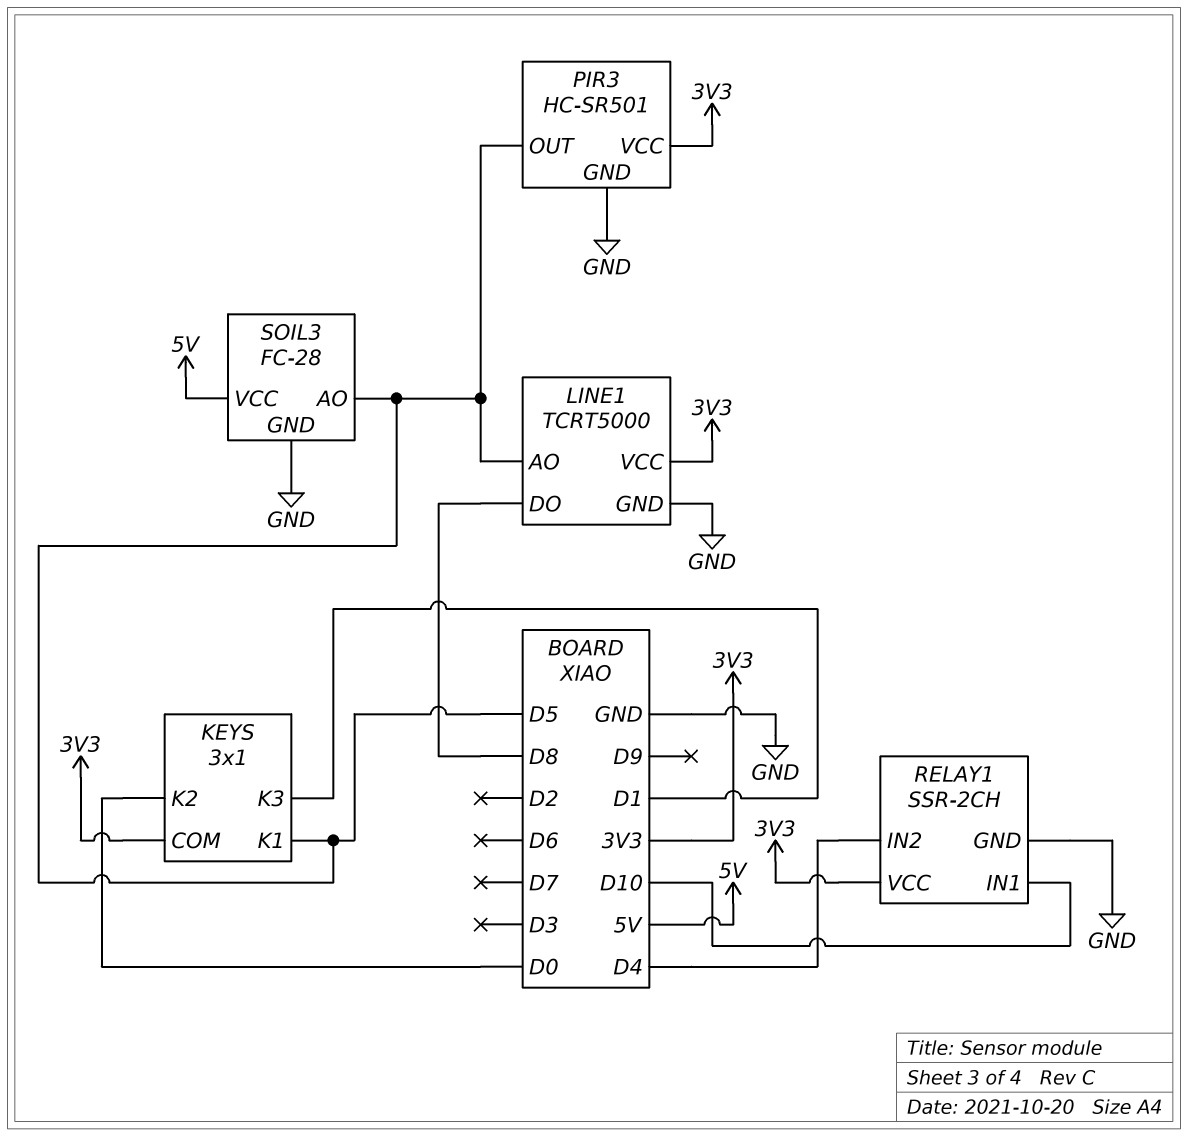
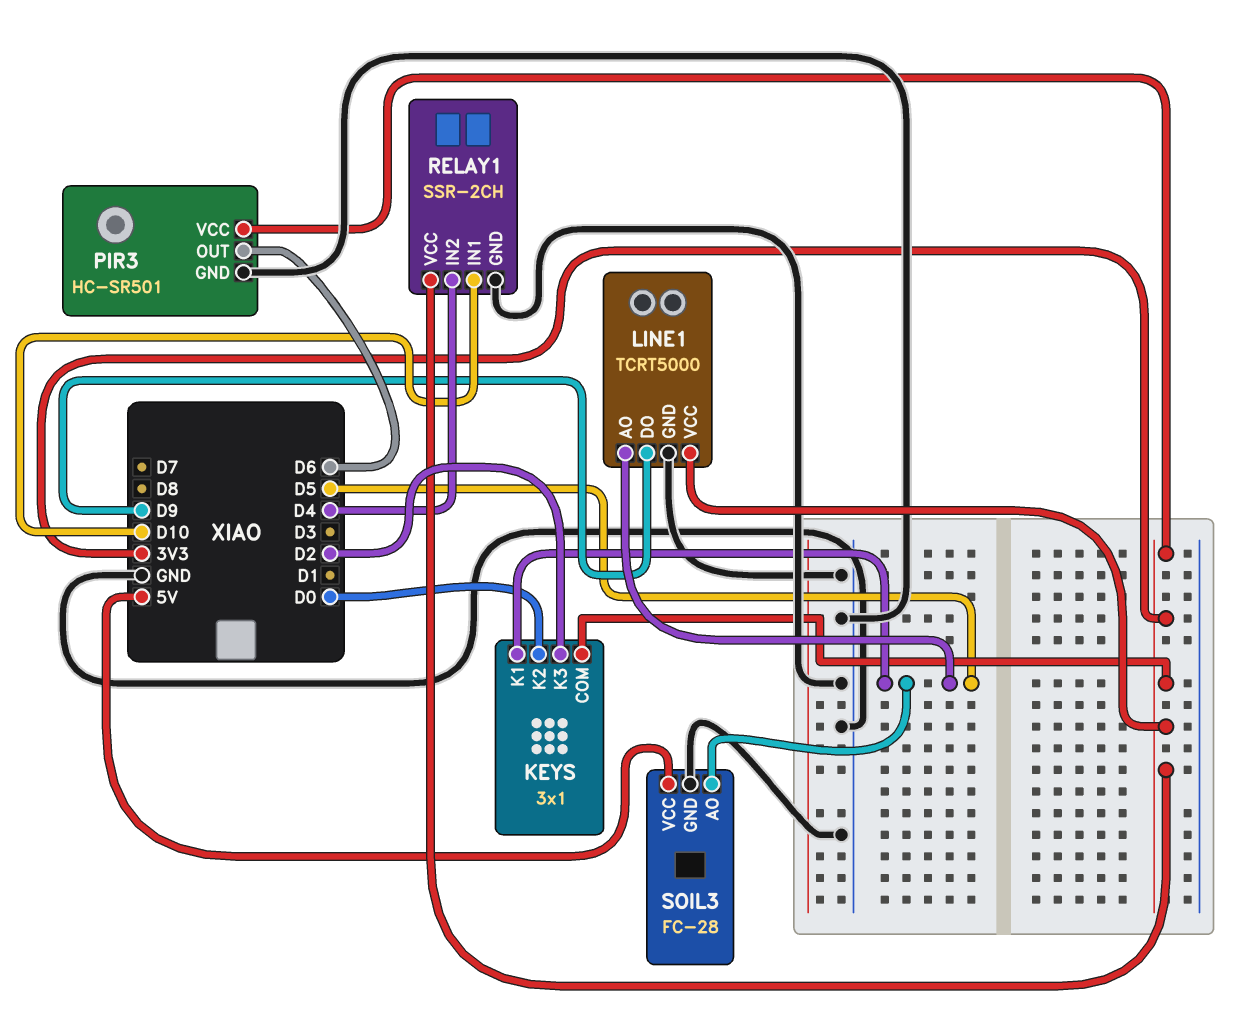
KEYS pin K3: D1 -> D2
LINE1 pin DO: D8 -> D9
PIR3 pin OUT: D5 -> D6

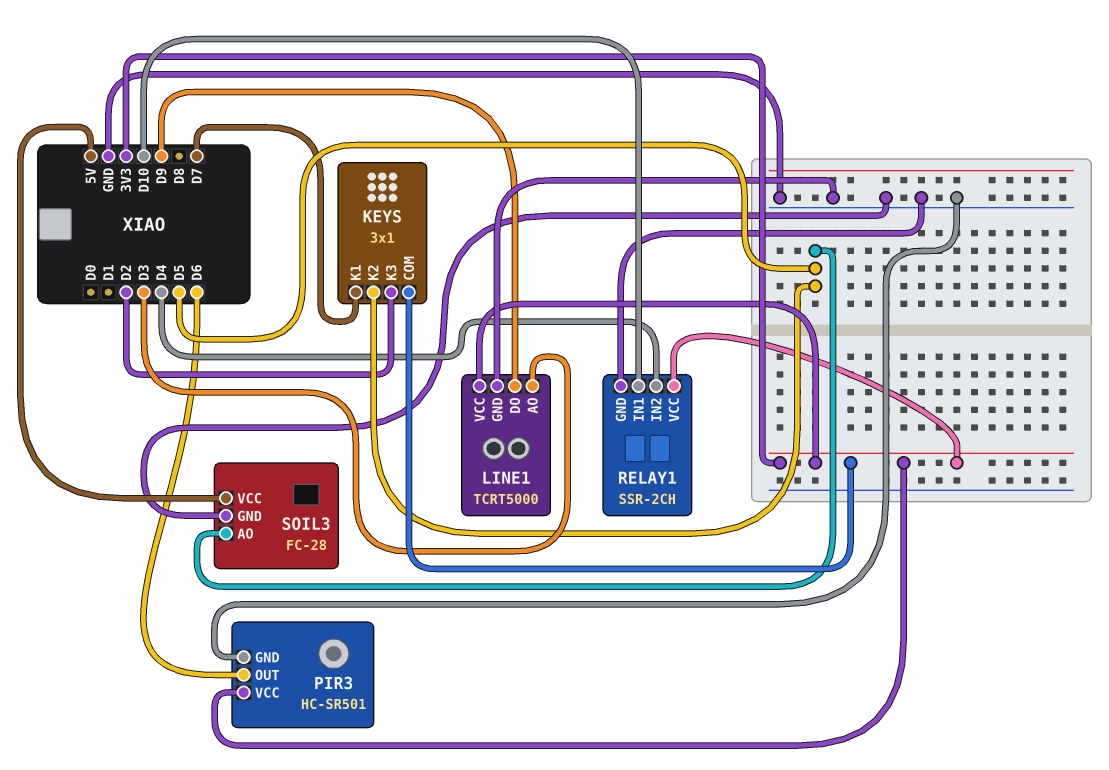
KEYS pin K1: D5 -> D7
KEYS pin K2: D0 -> D5
LINE1 pin AO: D5 -> D3

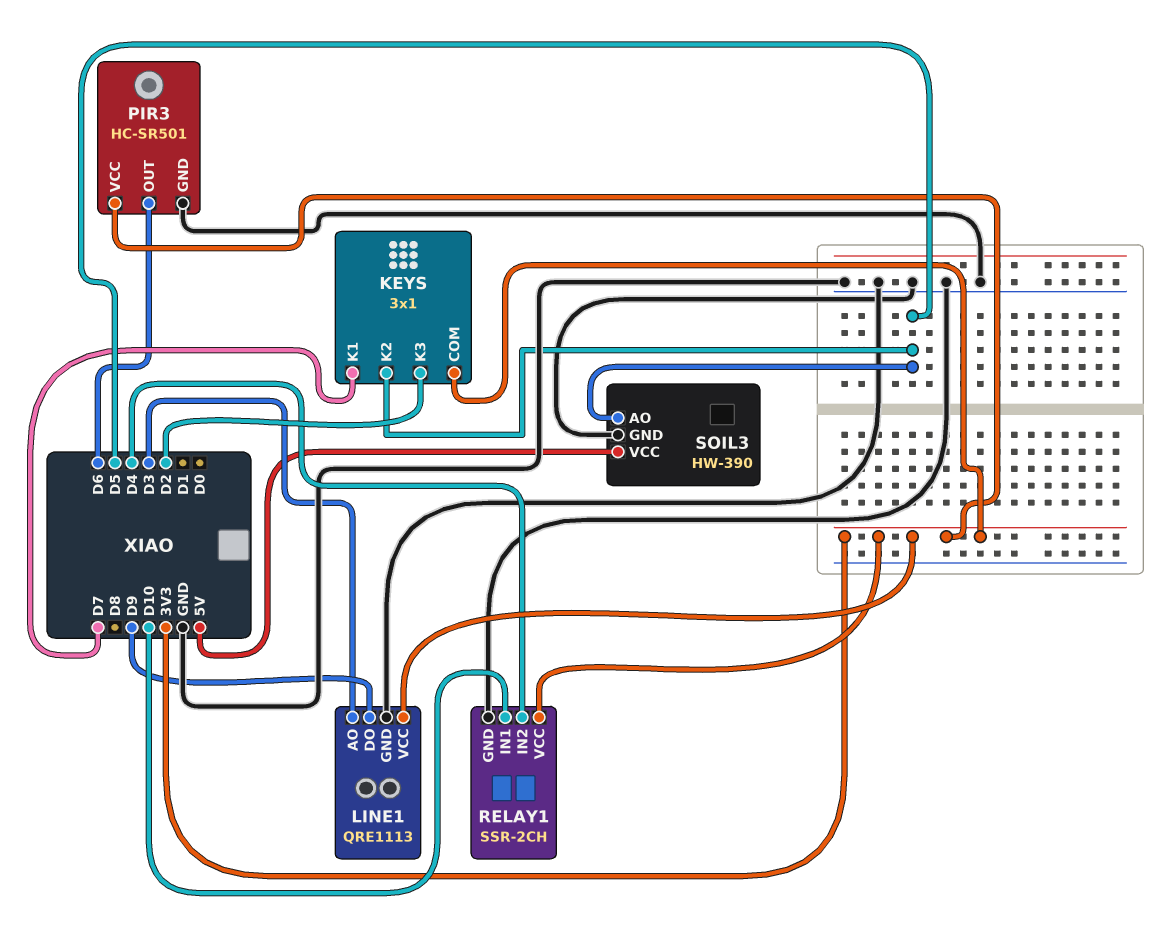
LINE1: TCRT5000 -> QRE1113
SOIL3: FC-28 -> HW-390

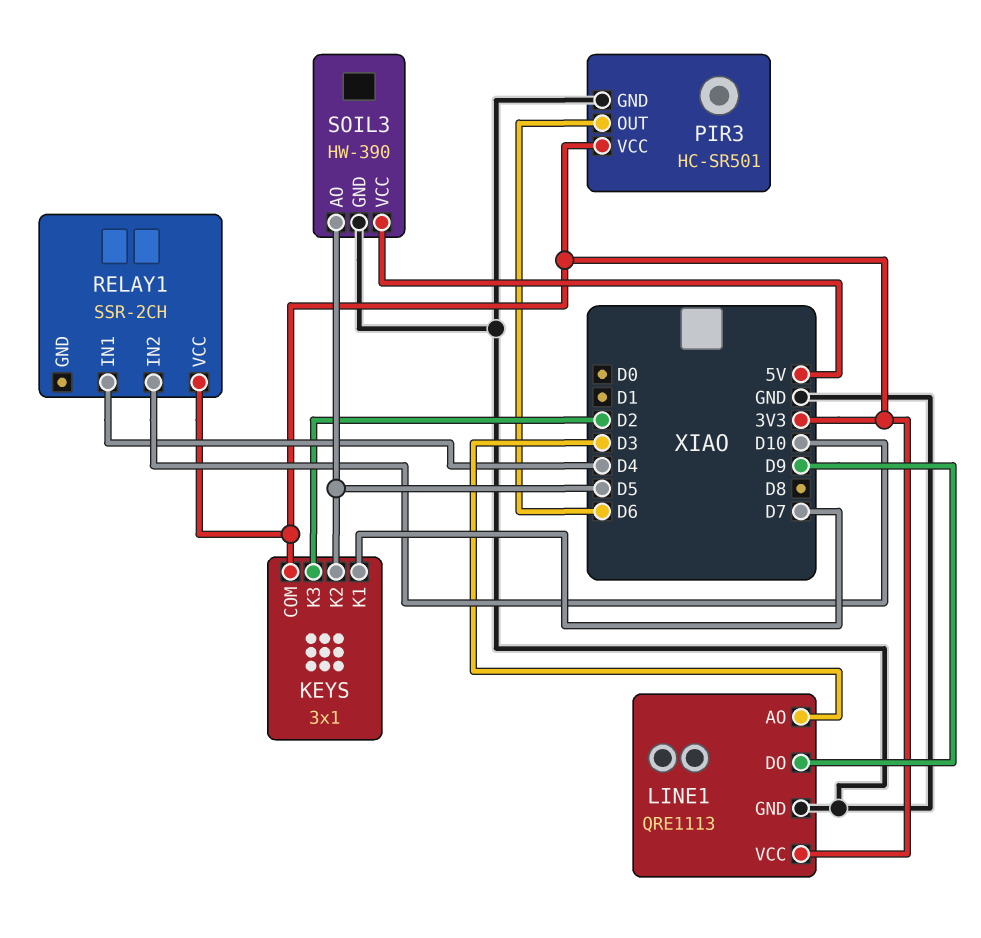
RELAY1 pin GND: GND -> none
RELAY1 pin IN1: D10 -> D4
RELAY1 pin IN2: D4 -> D10

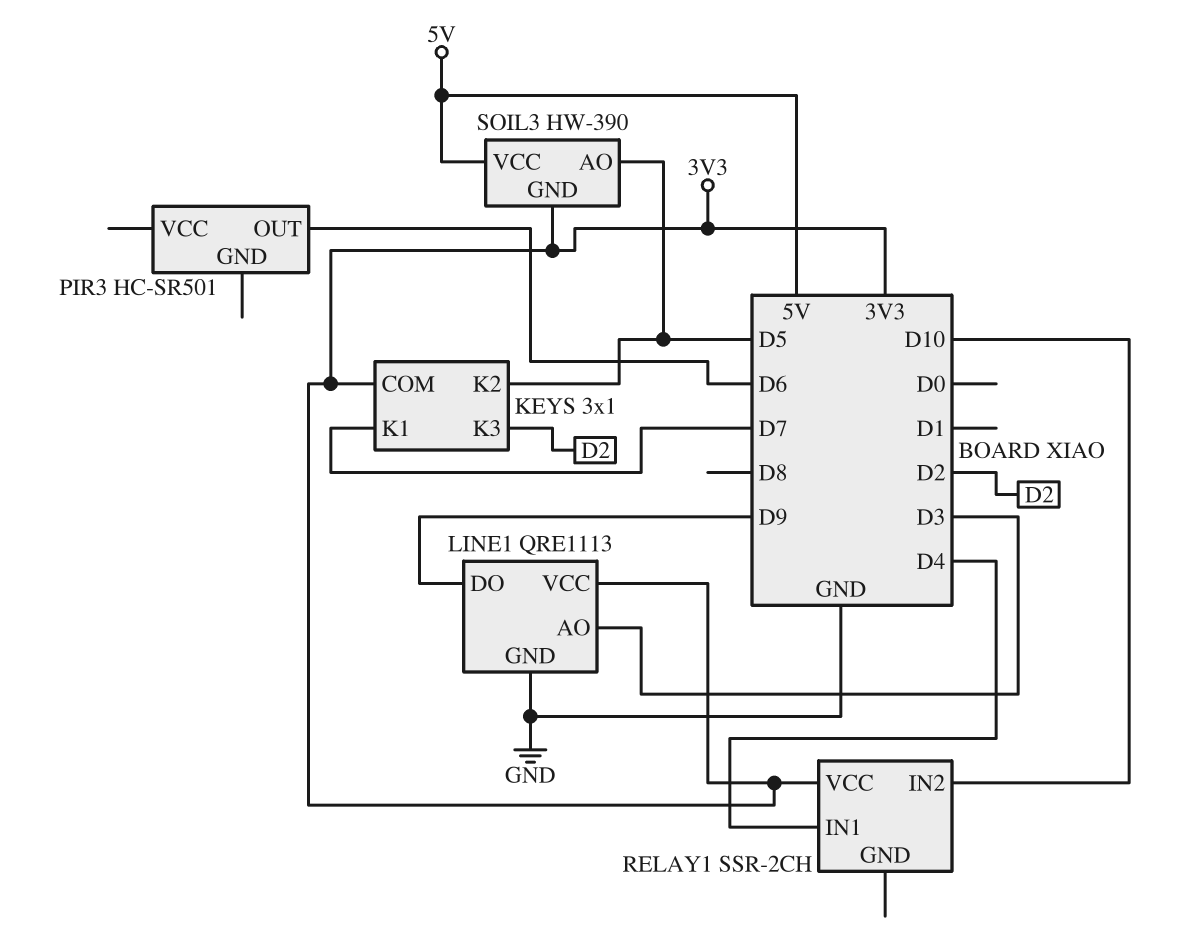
PIR3 pin GND: GND -> none
PIR3 pin VCC: 3V3 -> none
SOIL3 pin GND: GND -> 3V3

